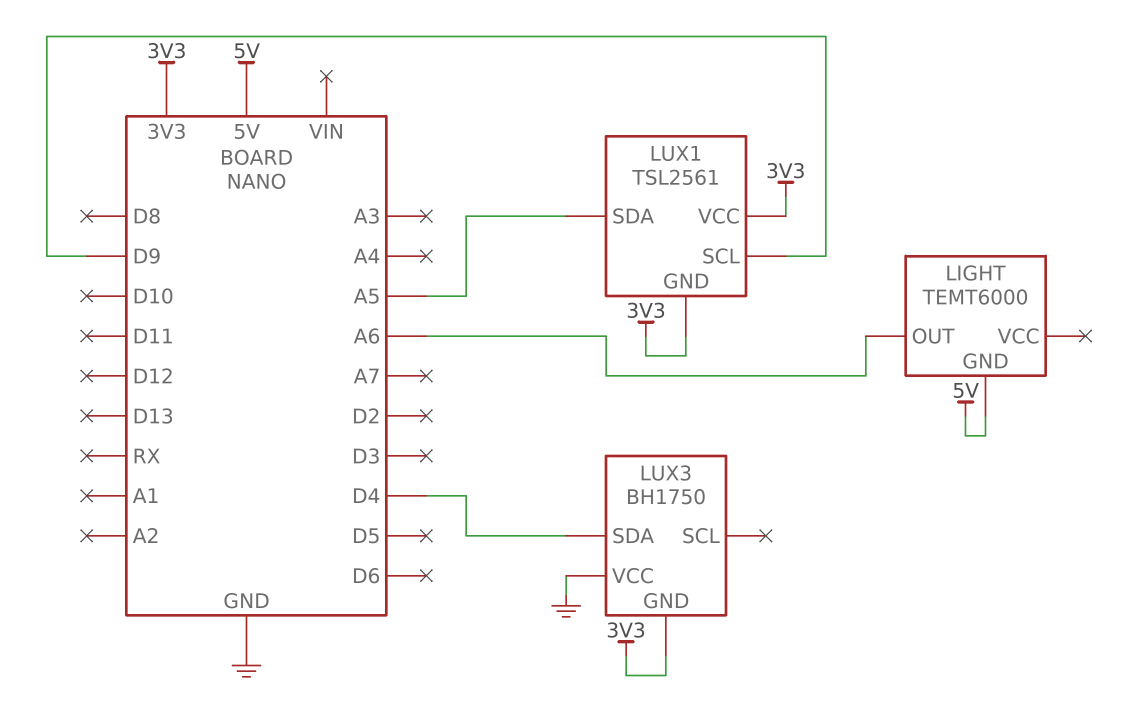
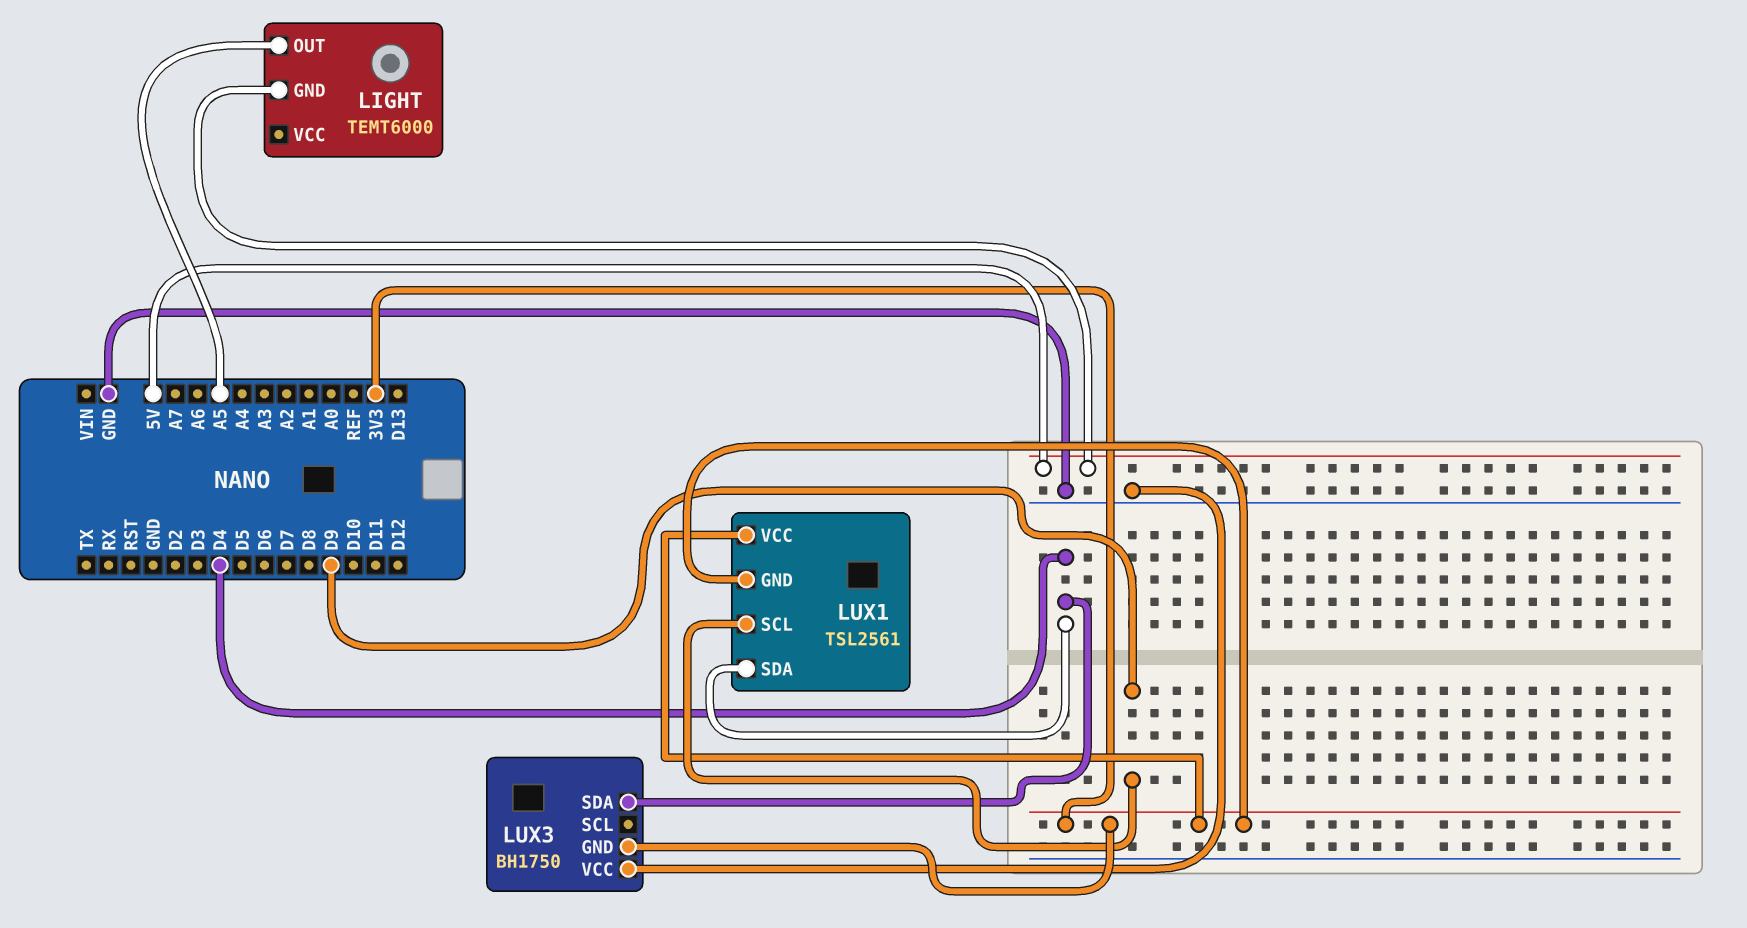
LIGHT pin OUT: A6 -> A5
LUX1 pin SDA: A5 -> D4

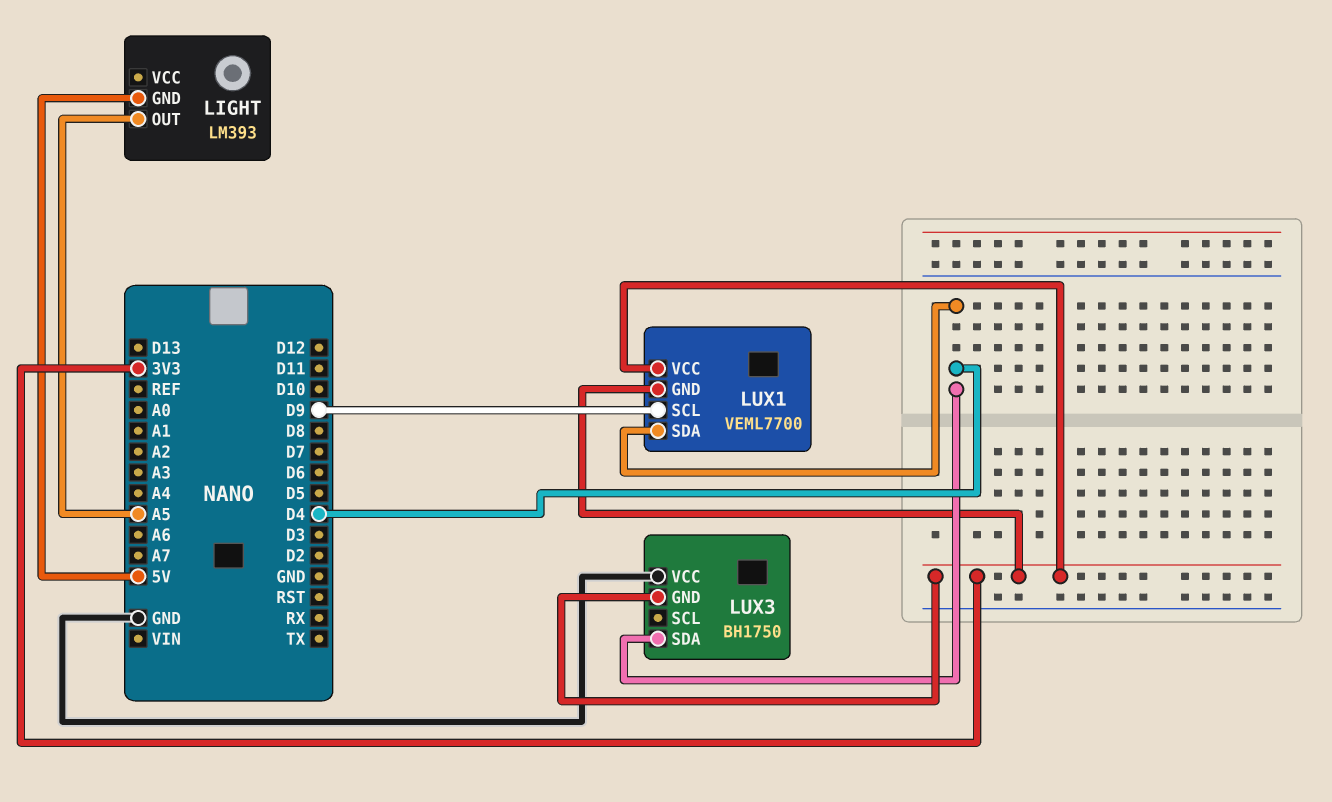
LIGHT: TEMT6000 -> LM393
LUX1: TSL2561 -> VEML7700

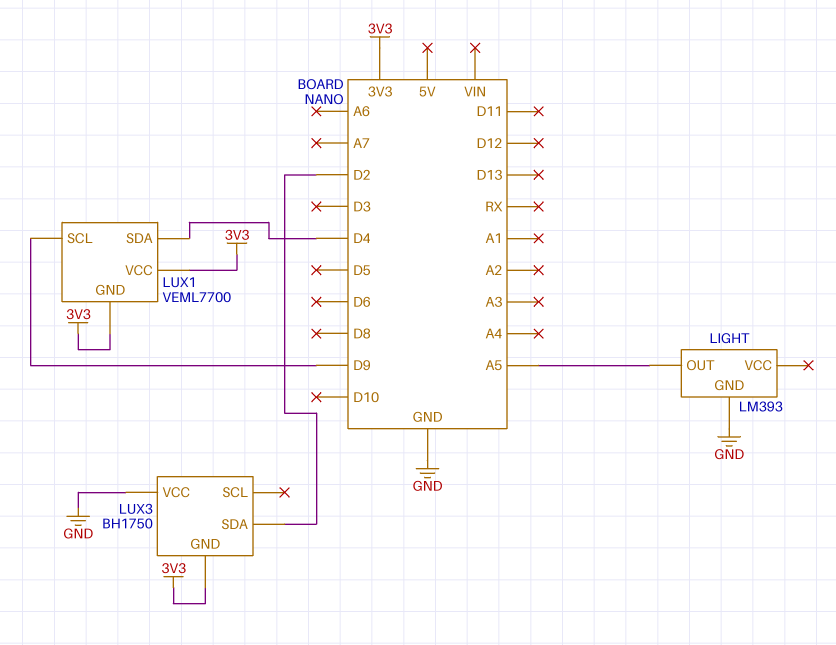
LIGHT pin GND: 5V -> GND
LUX3 pin SDA: D4 -> D2

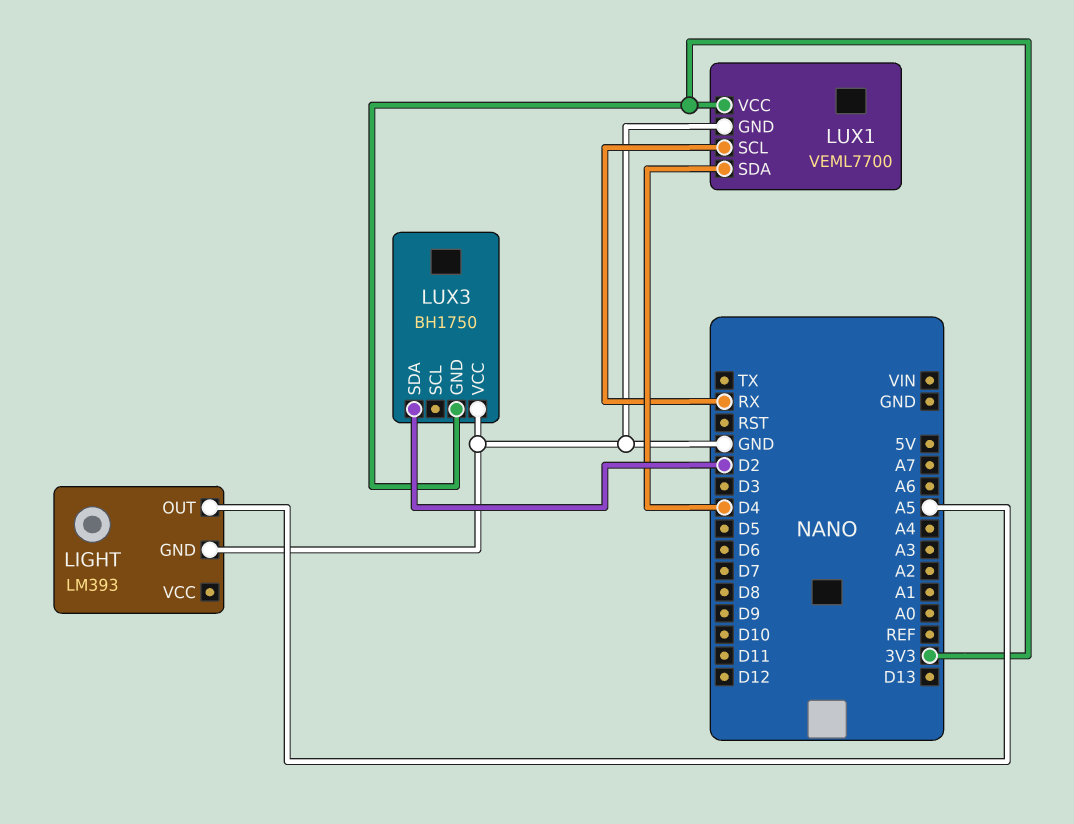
LUX1 pin GND: 3V3 -> GND
LUX1 pin SCL: D9 -> RX

